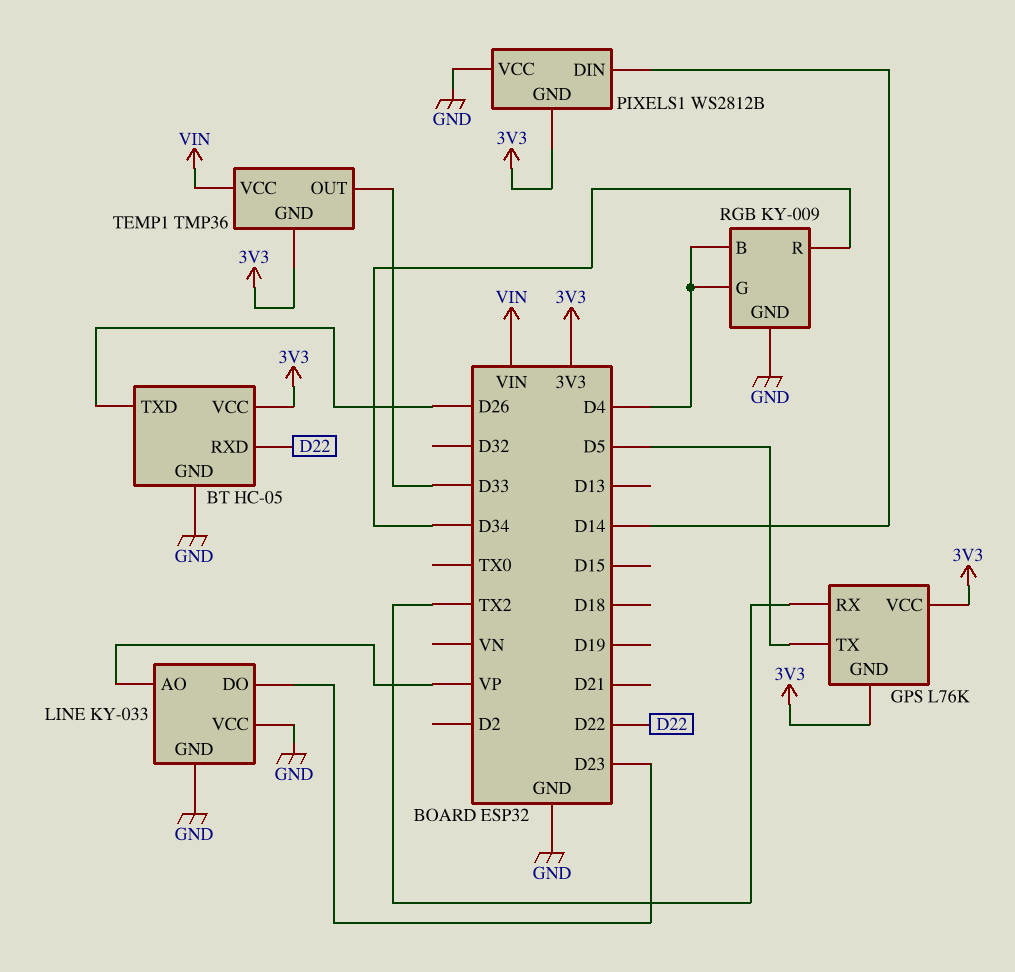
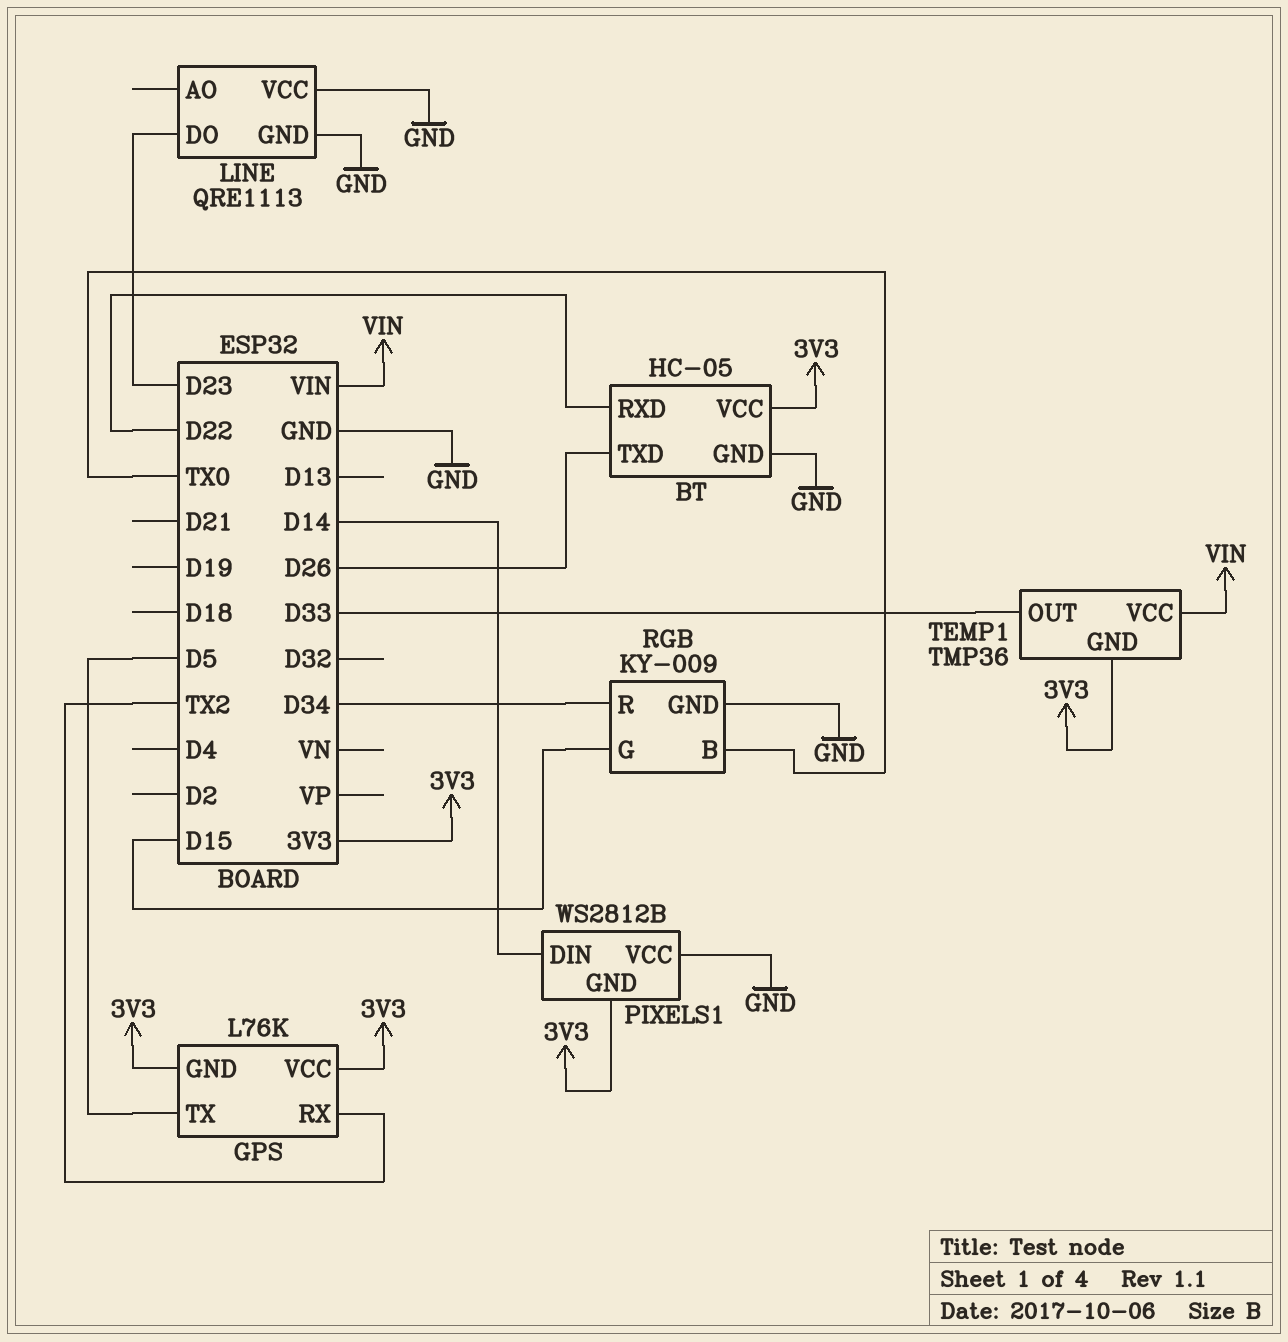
LINE: KY-033 -> QRE1113
LINE pin AO: VP -> none
RGB pin B: D4 -> TX0
RGB pin G: D4 -> D15

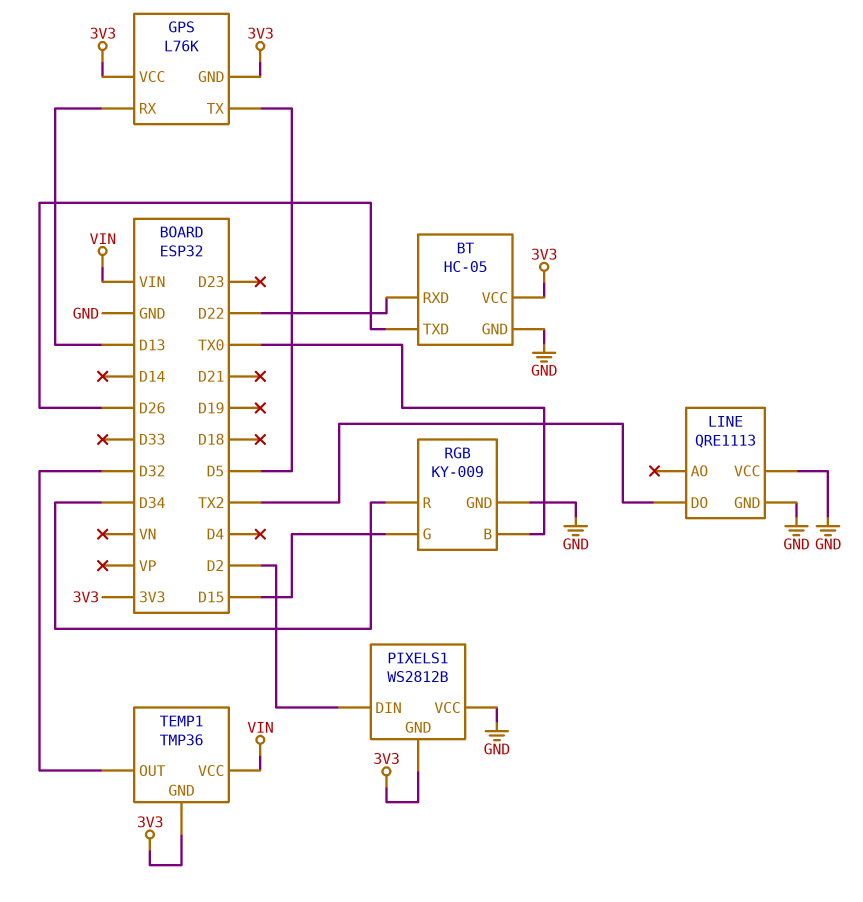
GPS pin RX: TX2 -> D13
LINE pin DO: D23 -> TX2
PIXELS1 pin DIN: D14 -> D2
TEMP1 pin OUT: D33 -> D32

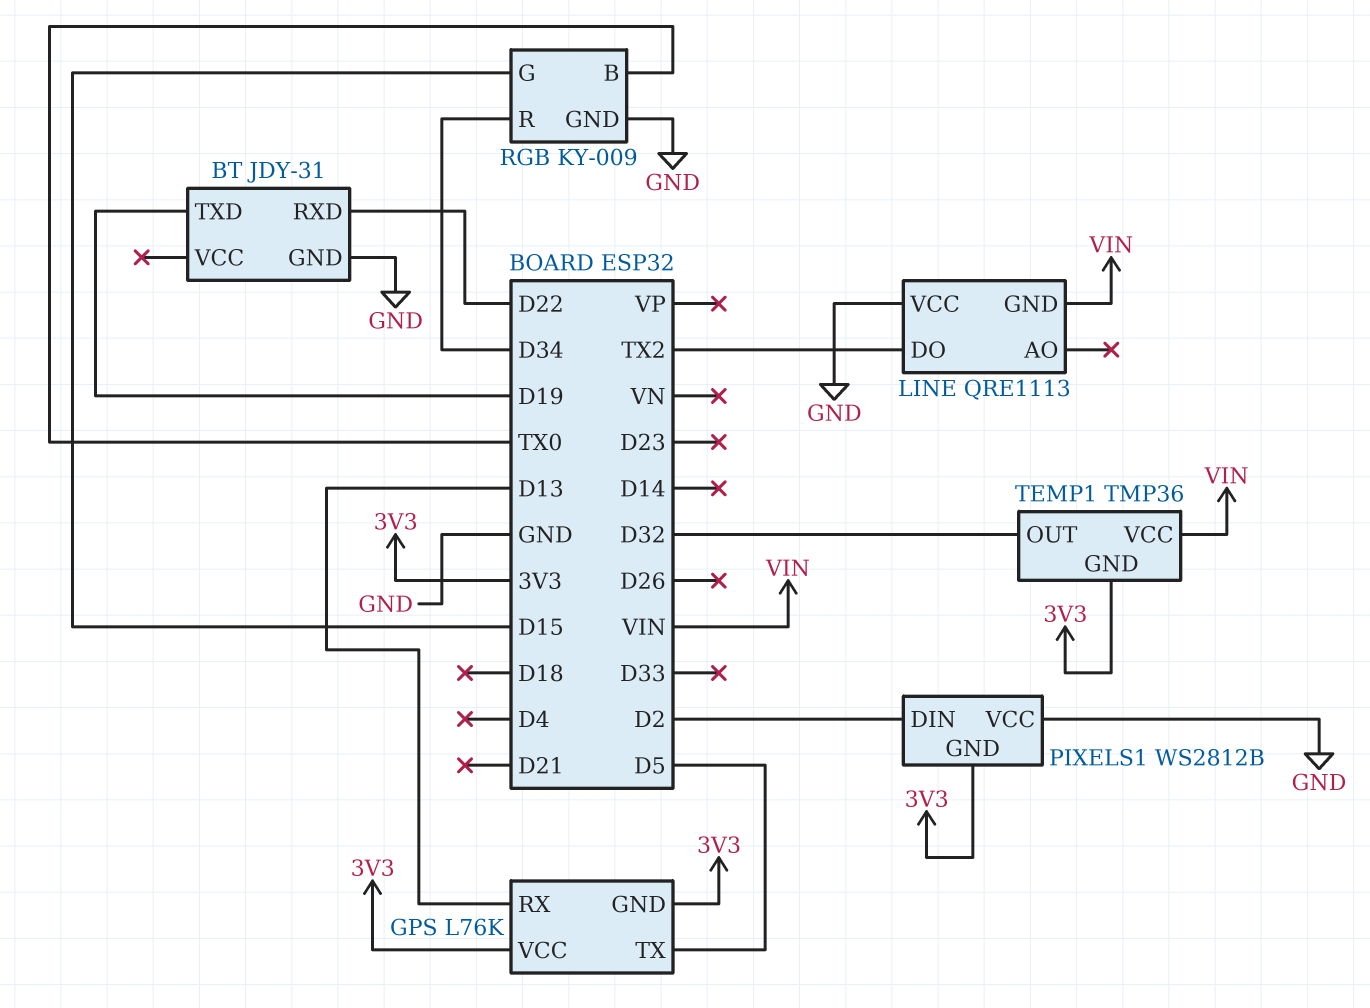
BT: HC-05 -> JDY-31
BT pin TXD: D26 -> D19
BT pin VCC: 3V3 -> none
LINE pin GND: GND -> VIN

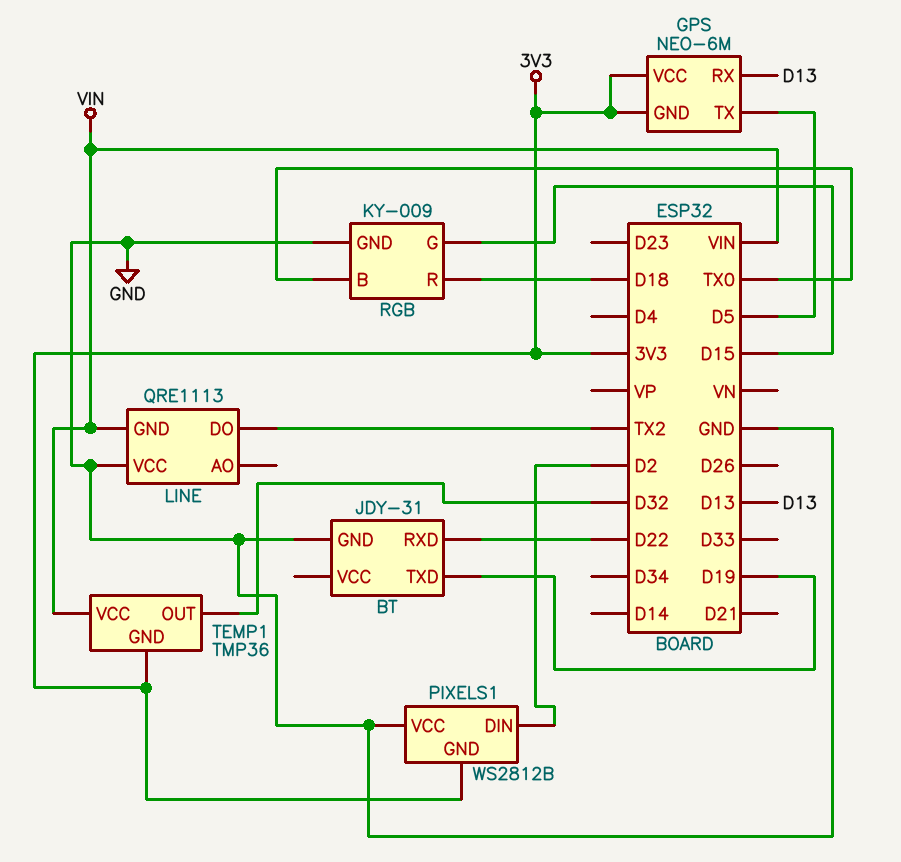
GPS: L76K -> NEO-6M
RGB pin R: D34 -> D18

